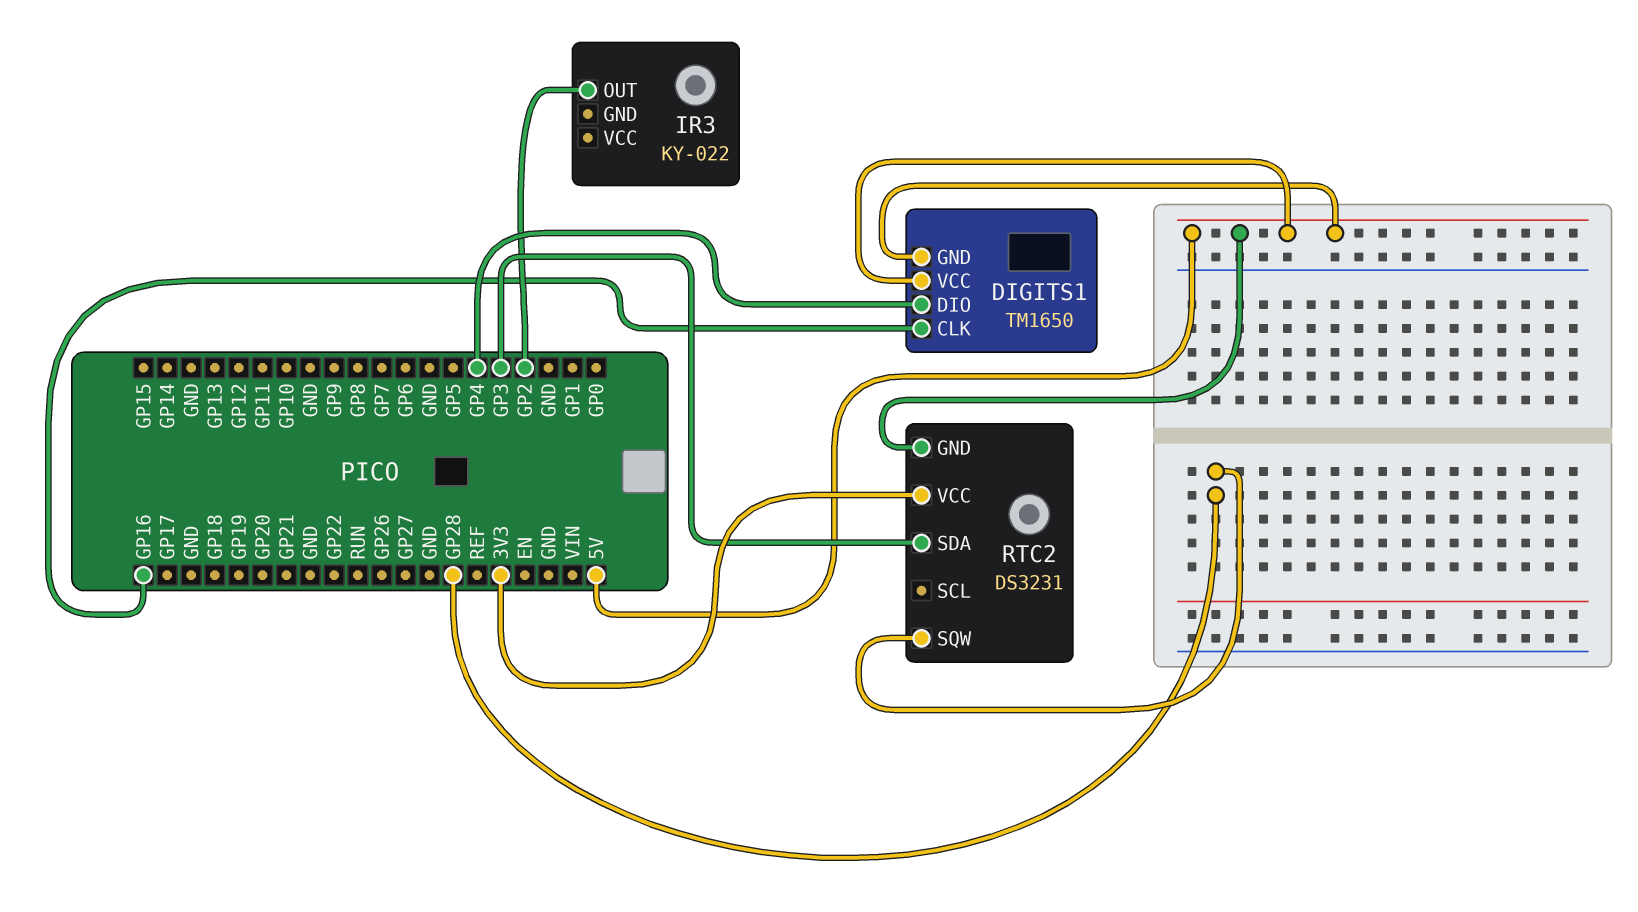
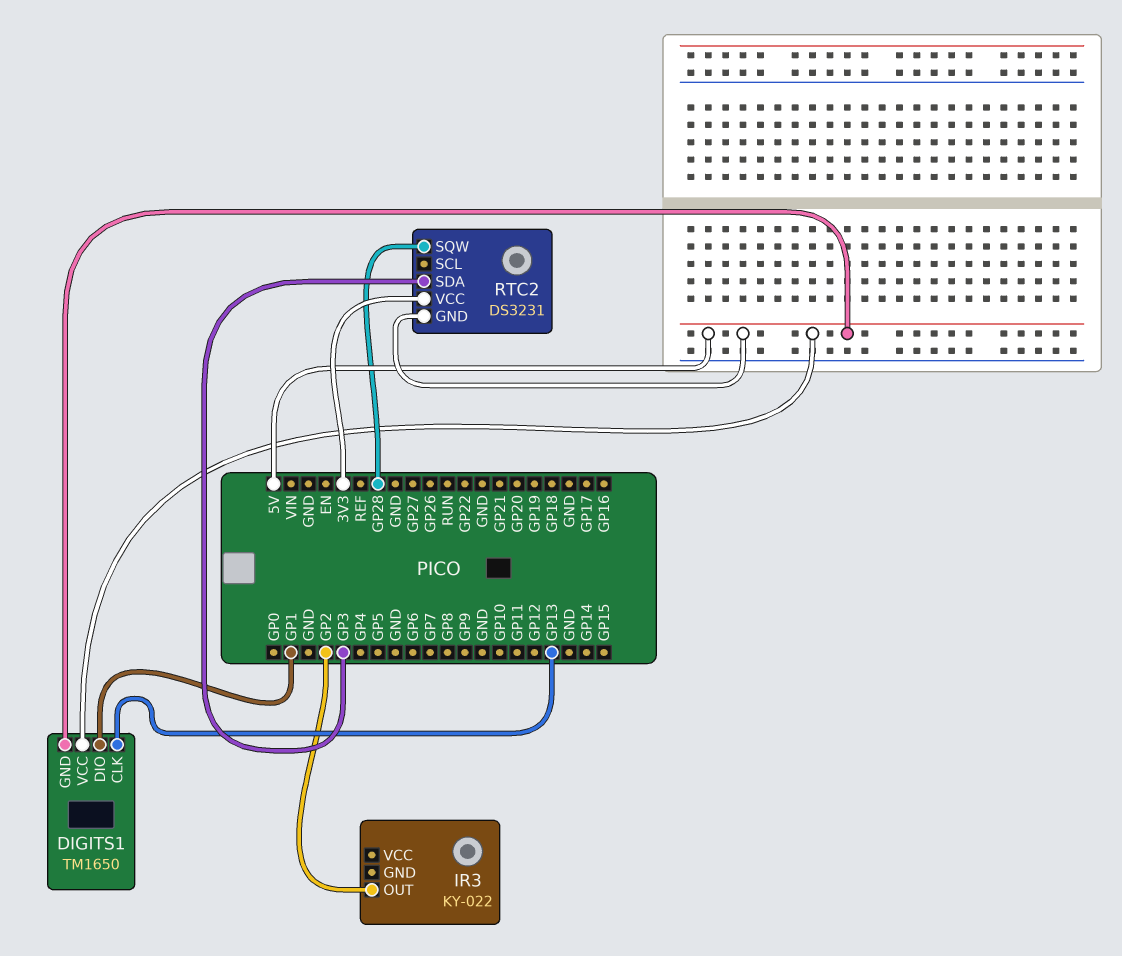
DIGITS1 pin CLK: GP16 -> GP13
DIGITS1 pin DIO: GP4 -> GP1

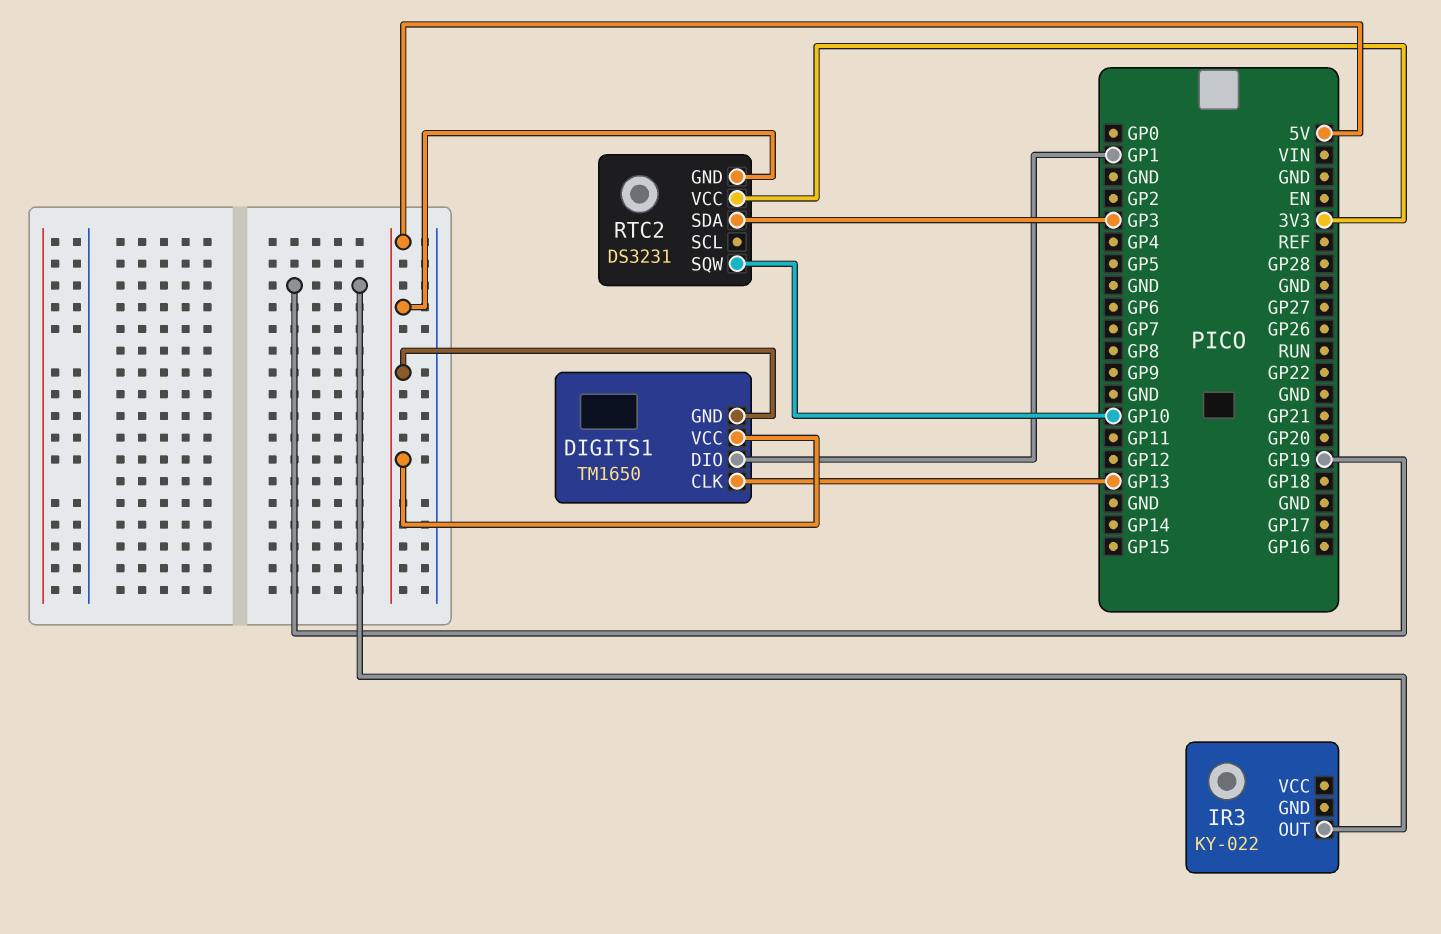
IR3 pin OUT: GP2 -> GP19
RTC2 pin SQW: GP28 -> GP10

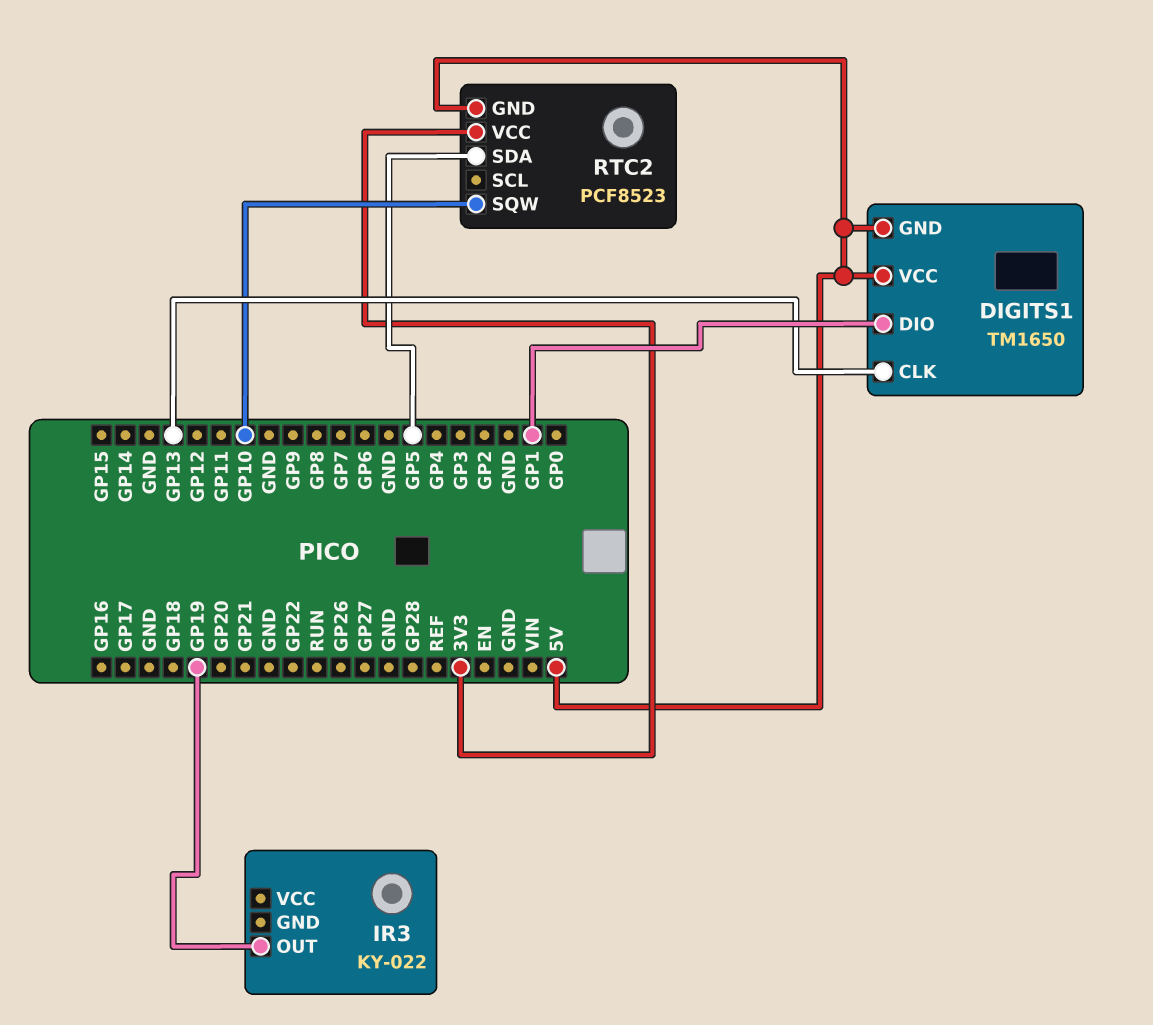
RTC2: DS3231 -> PCF8523
RTC2 pin SDA: GP3 -> GP5

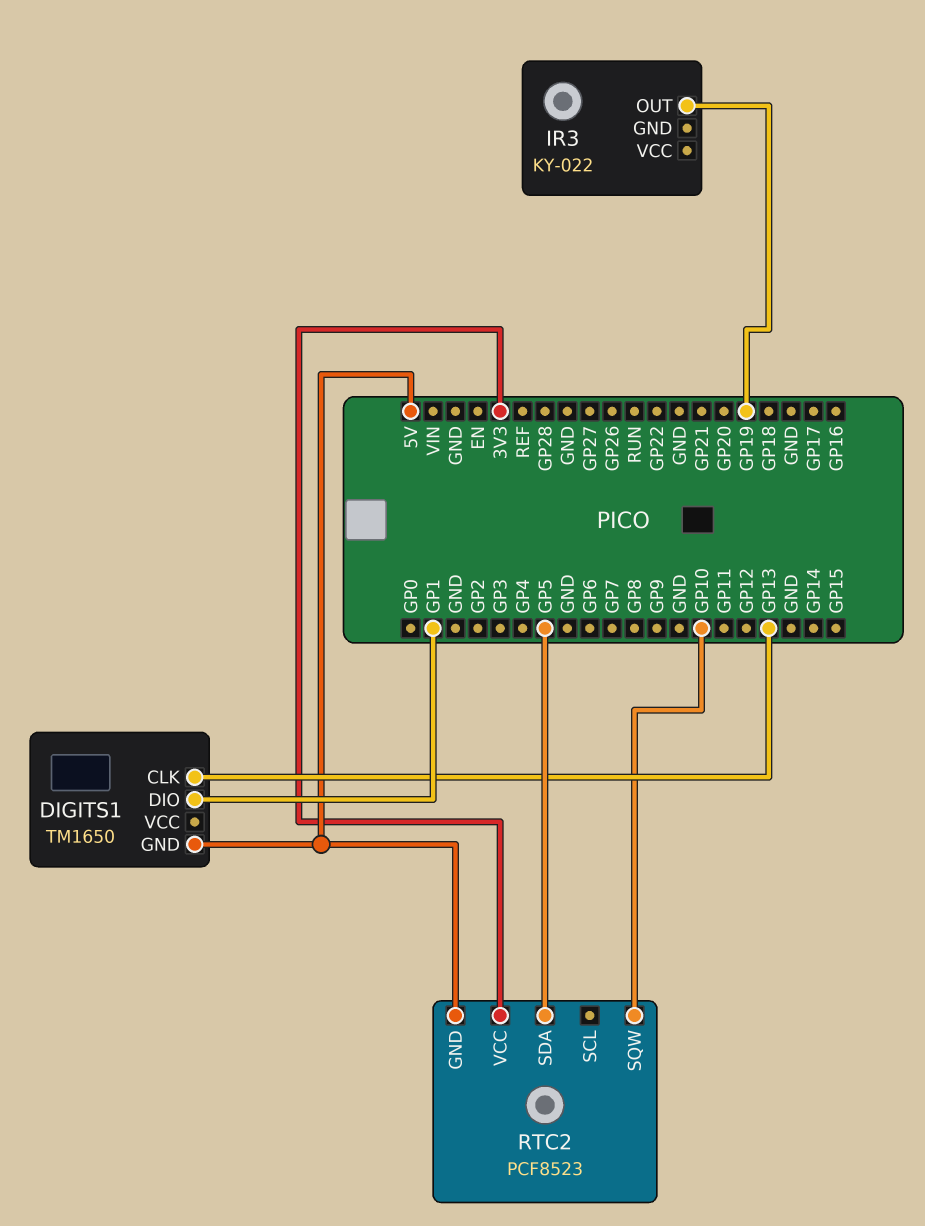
DIGITS1 pin VCC: 5V -> none

